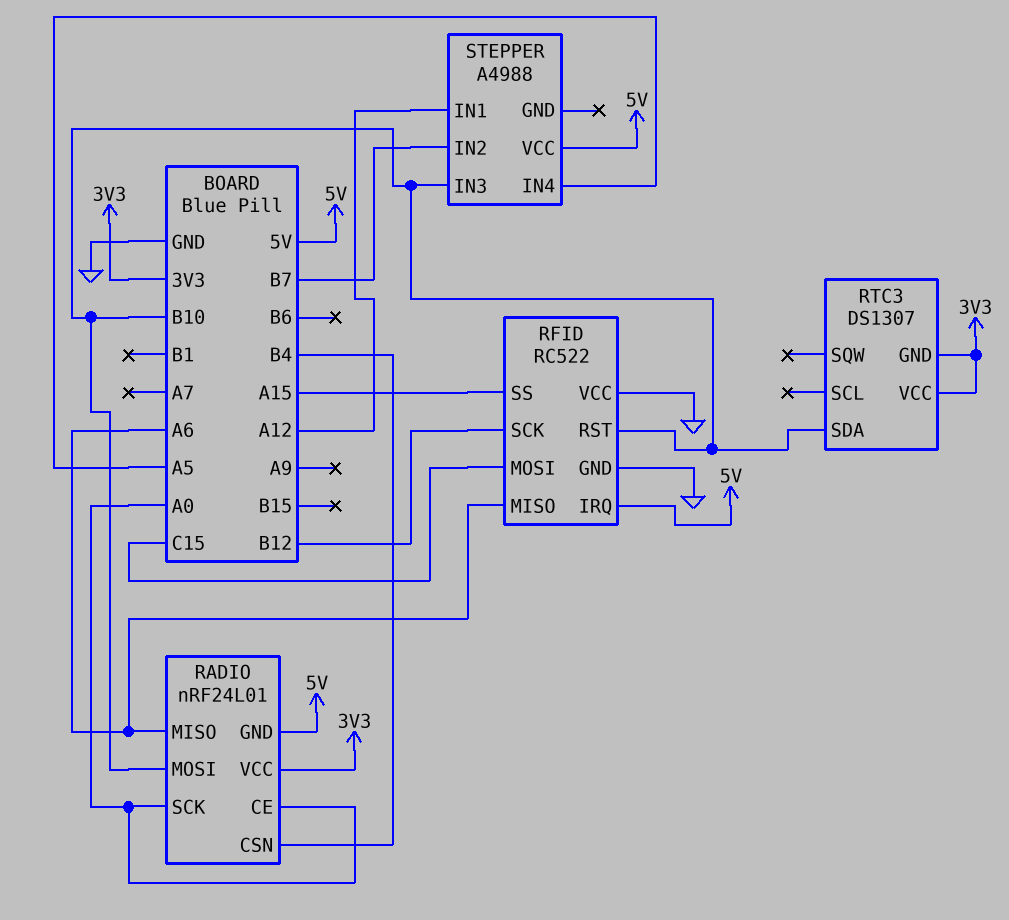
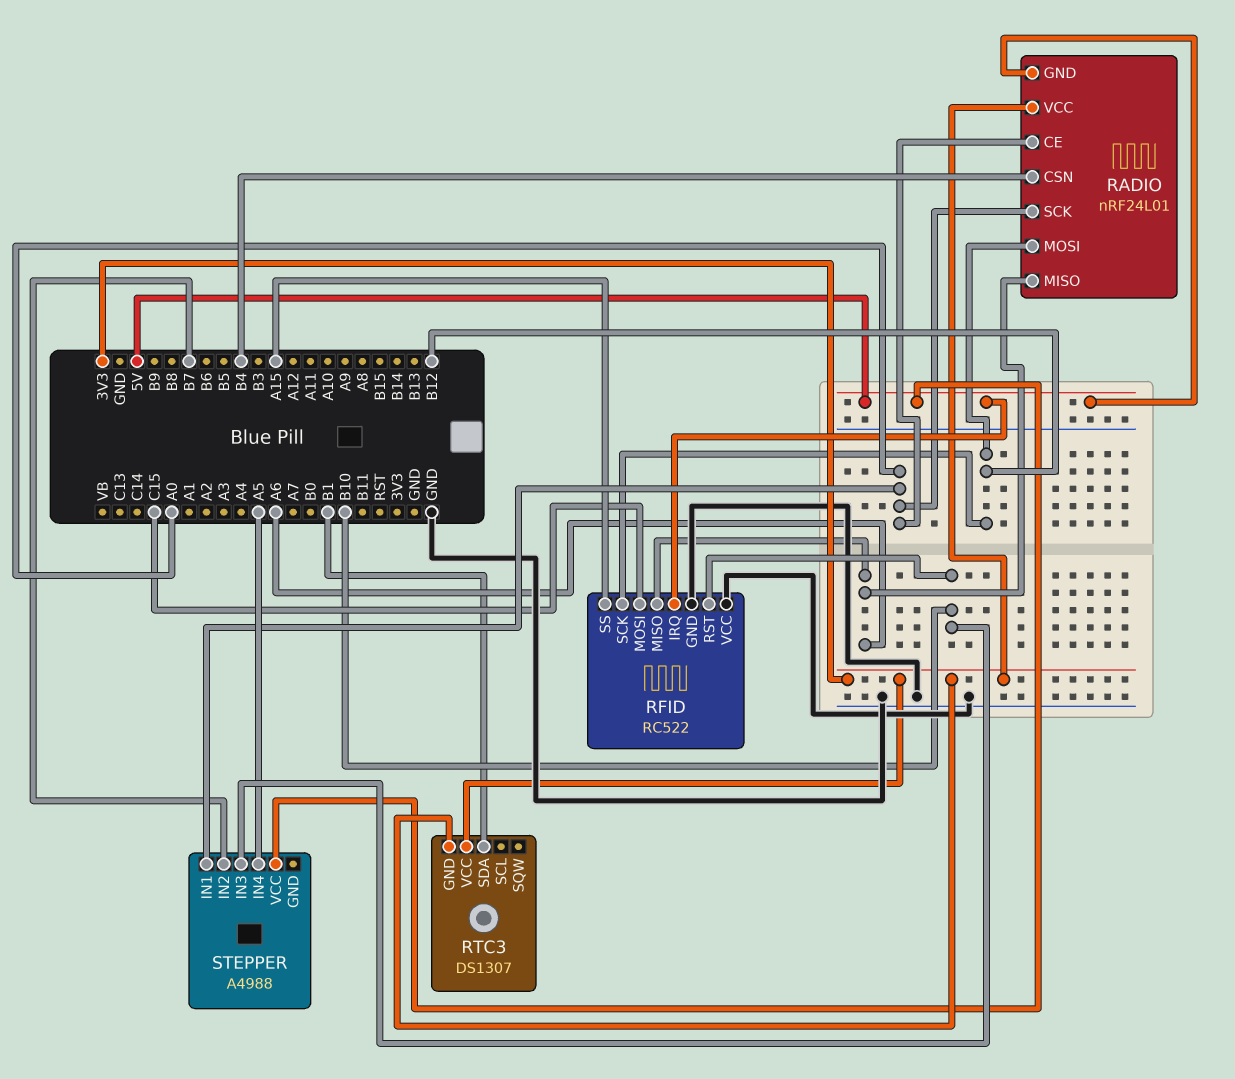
RADIO pin MOSI: B10 -> B12
RTC3 pin SDA: B10 -> B1
STEPPER pin IN1: A12 -> A0

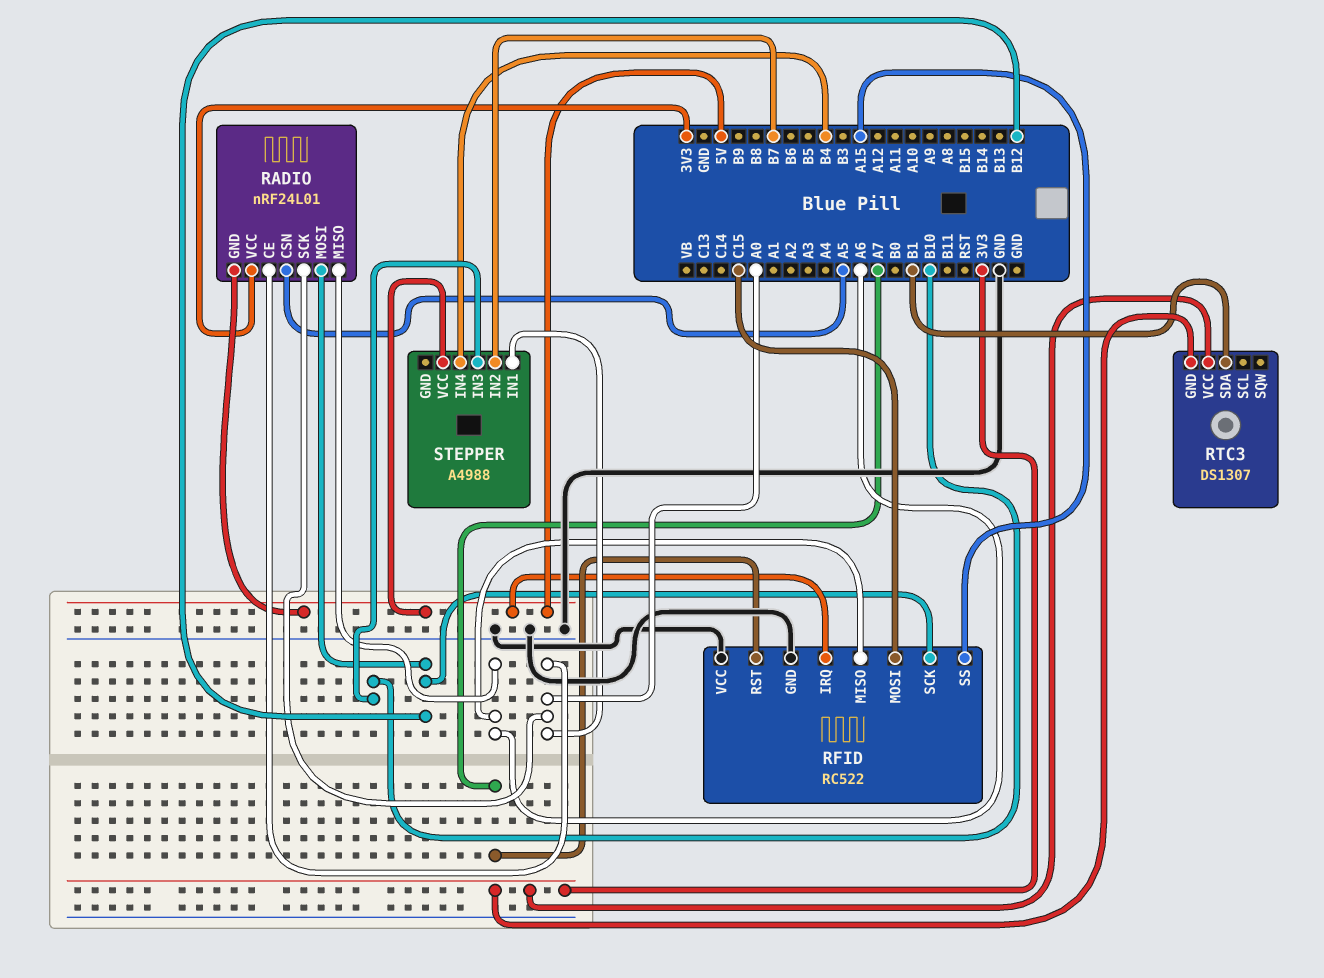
RADIO pin CSN: B4 -> A5
RFID pin RST: B10 -> A7
STEPPER pin IN4: A5 -> B4

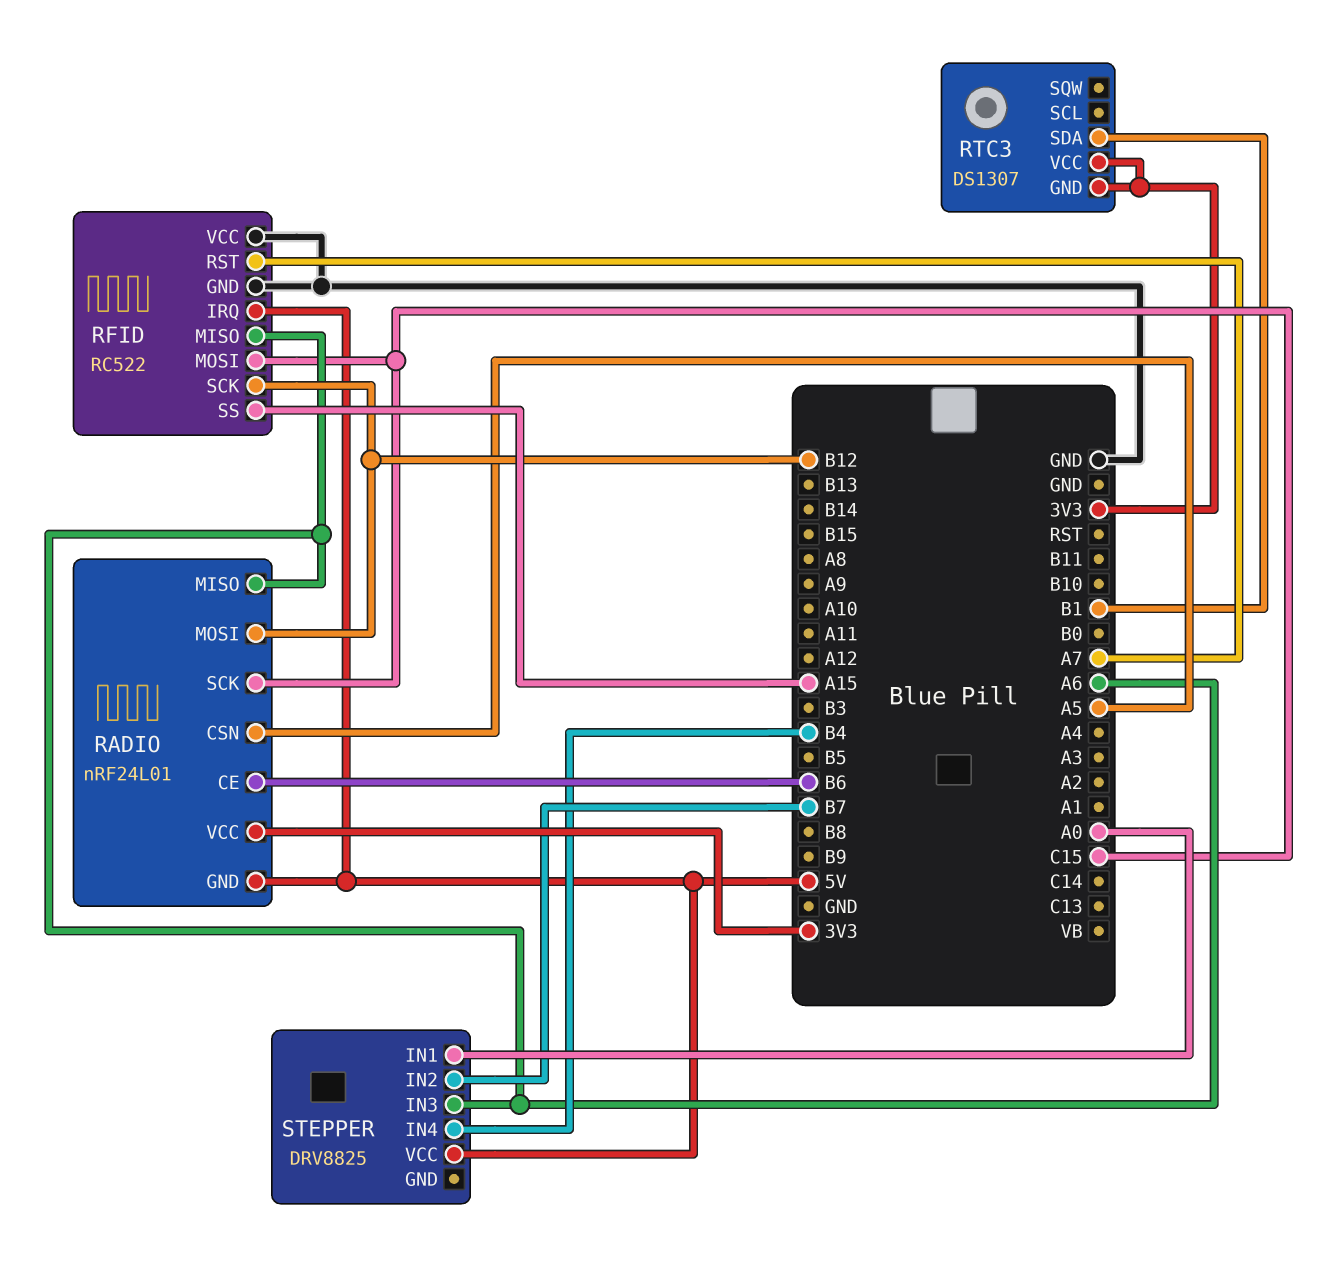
RADIO pin CE: A0 -> B6
RADIO pin SCK: A0 -> C15
STEPPER: A4988 -> DRV8825
STEPPER pin IN3: B10 -> A6

